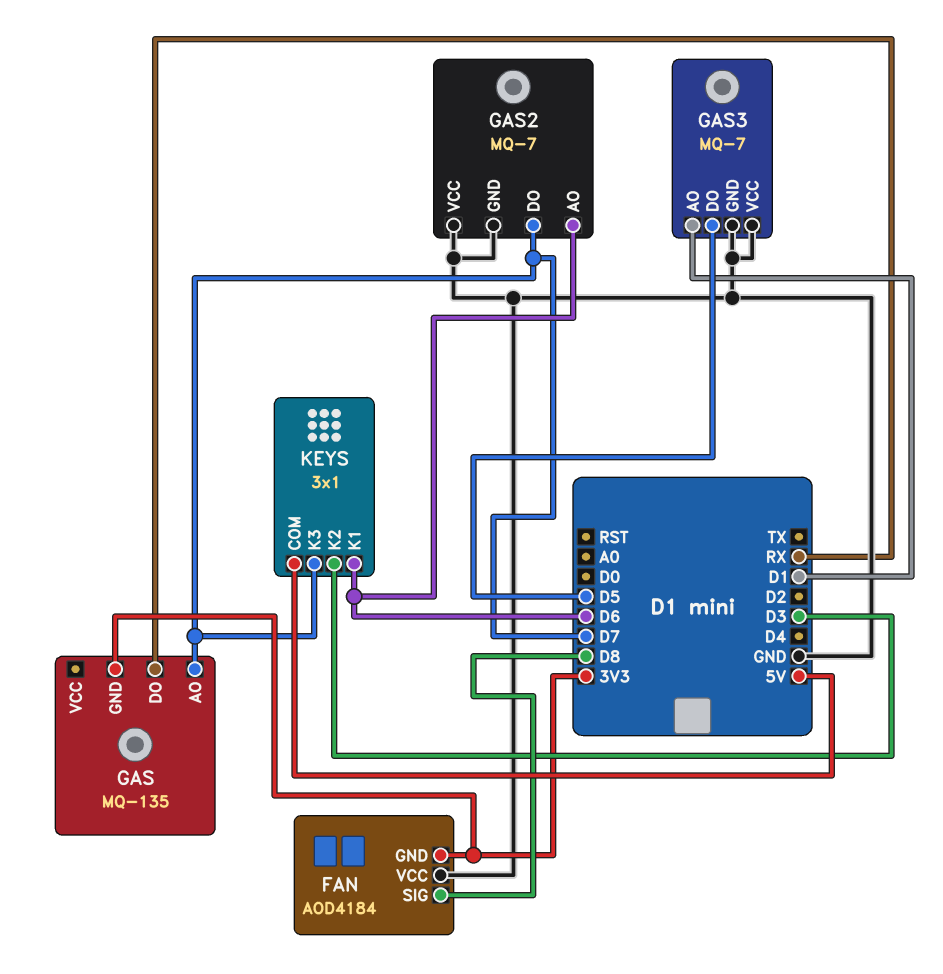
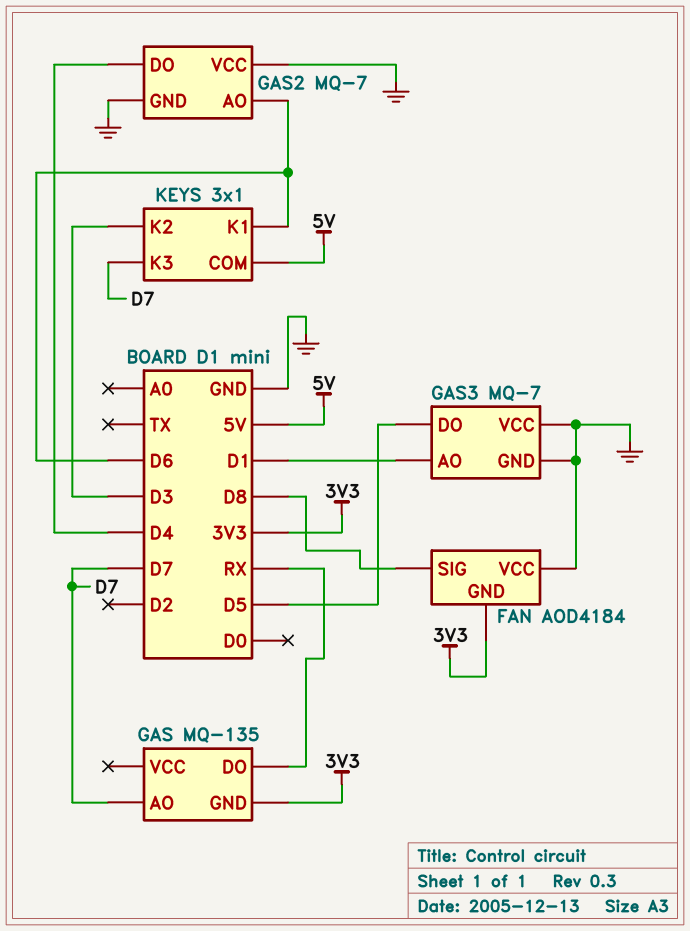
GAS2 pin DO: D7 -> D4

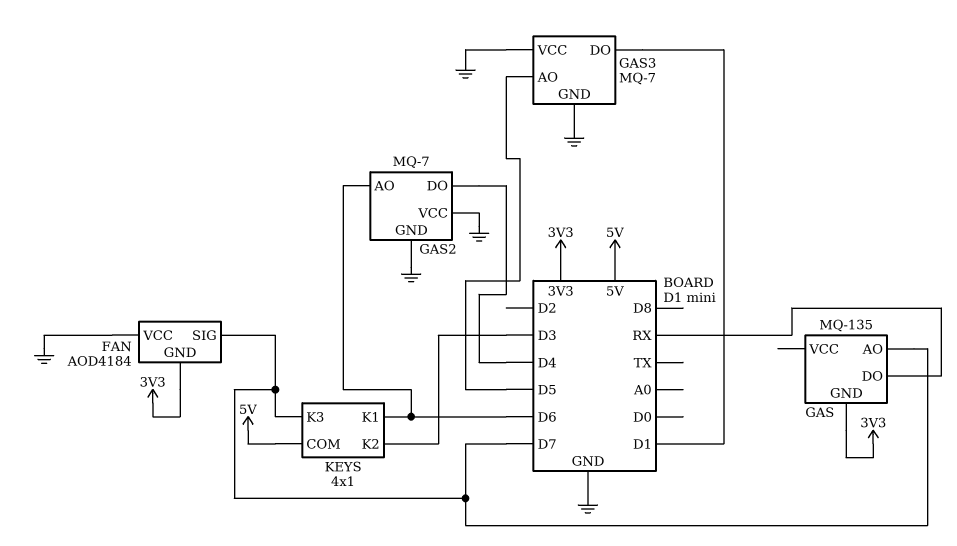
FAN pin SIG: D8 -> D7
GAS3 pin AO: D1 -> D5
GAS3 pin DO: D5 -> D1
KEYS: 3x1 -> 4x1

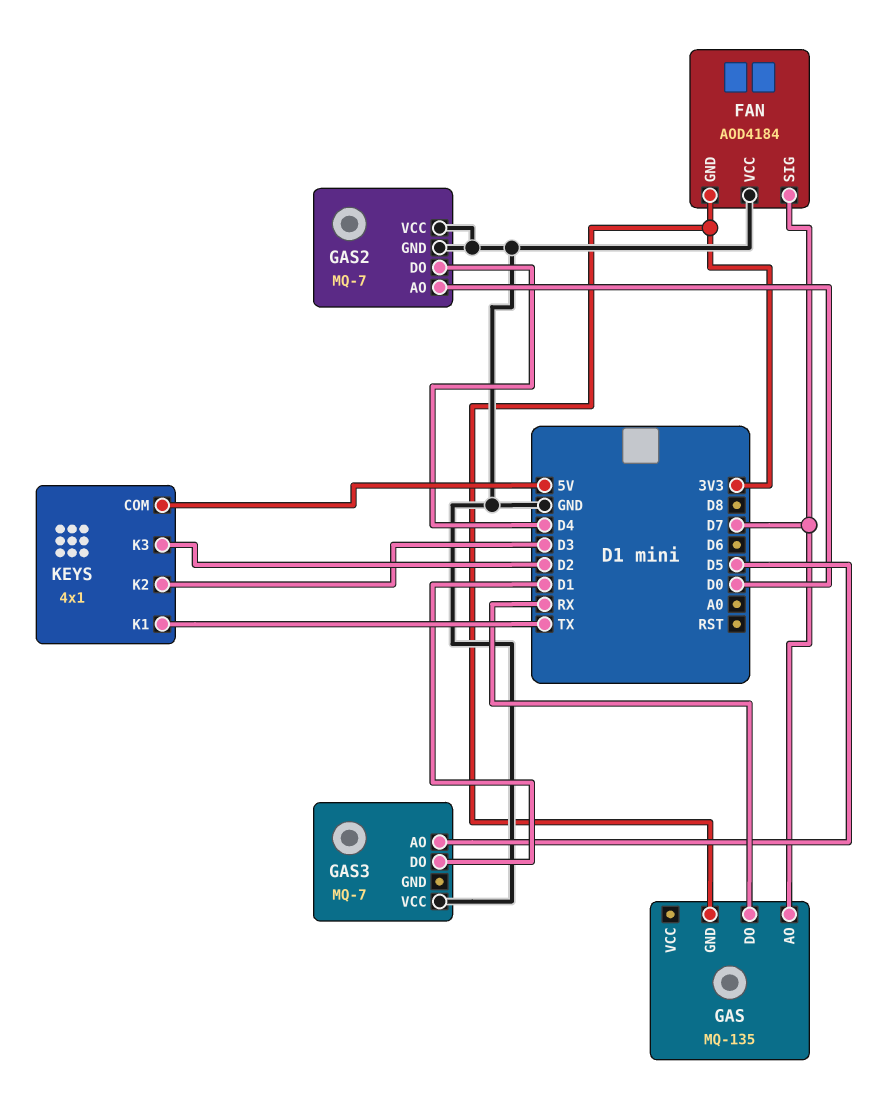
GAS2 pin AO: D6 -> D0
GAS3 pin GND: GND -> none
KEYS pin K1: D6 -> TX
KEYS pin K3: D7 -> D2

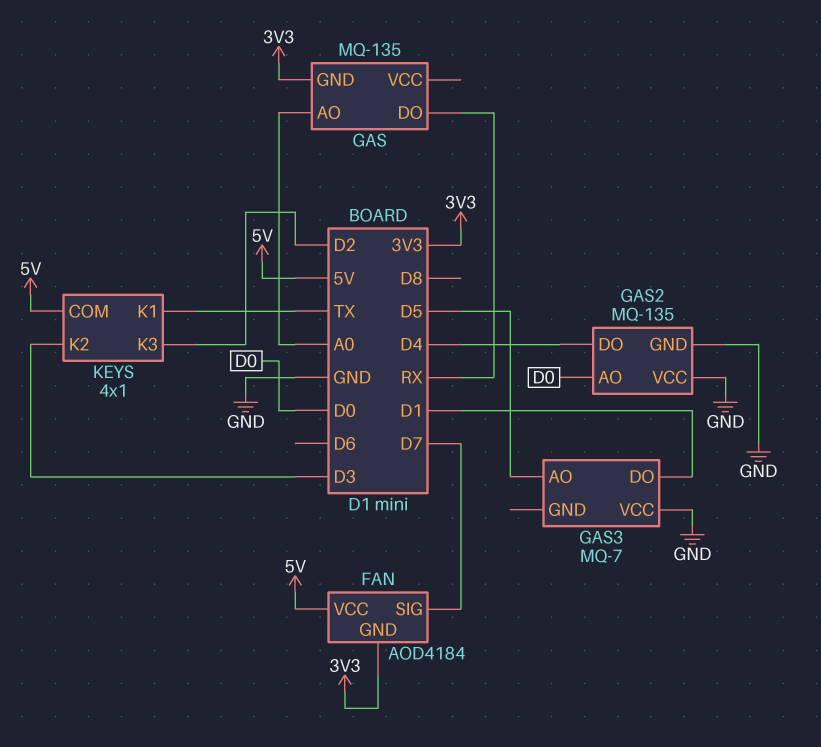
FAN pin VCC: GND -> 5V
GAS pin AO: D7 -> A0
GAS2: MQ-7 -> MQ-135

